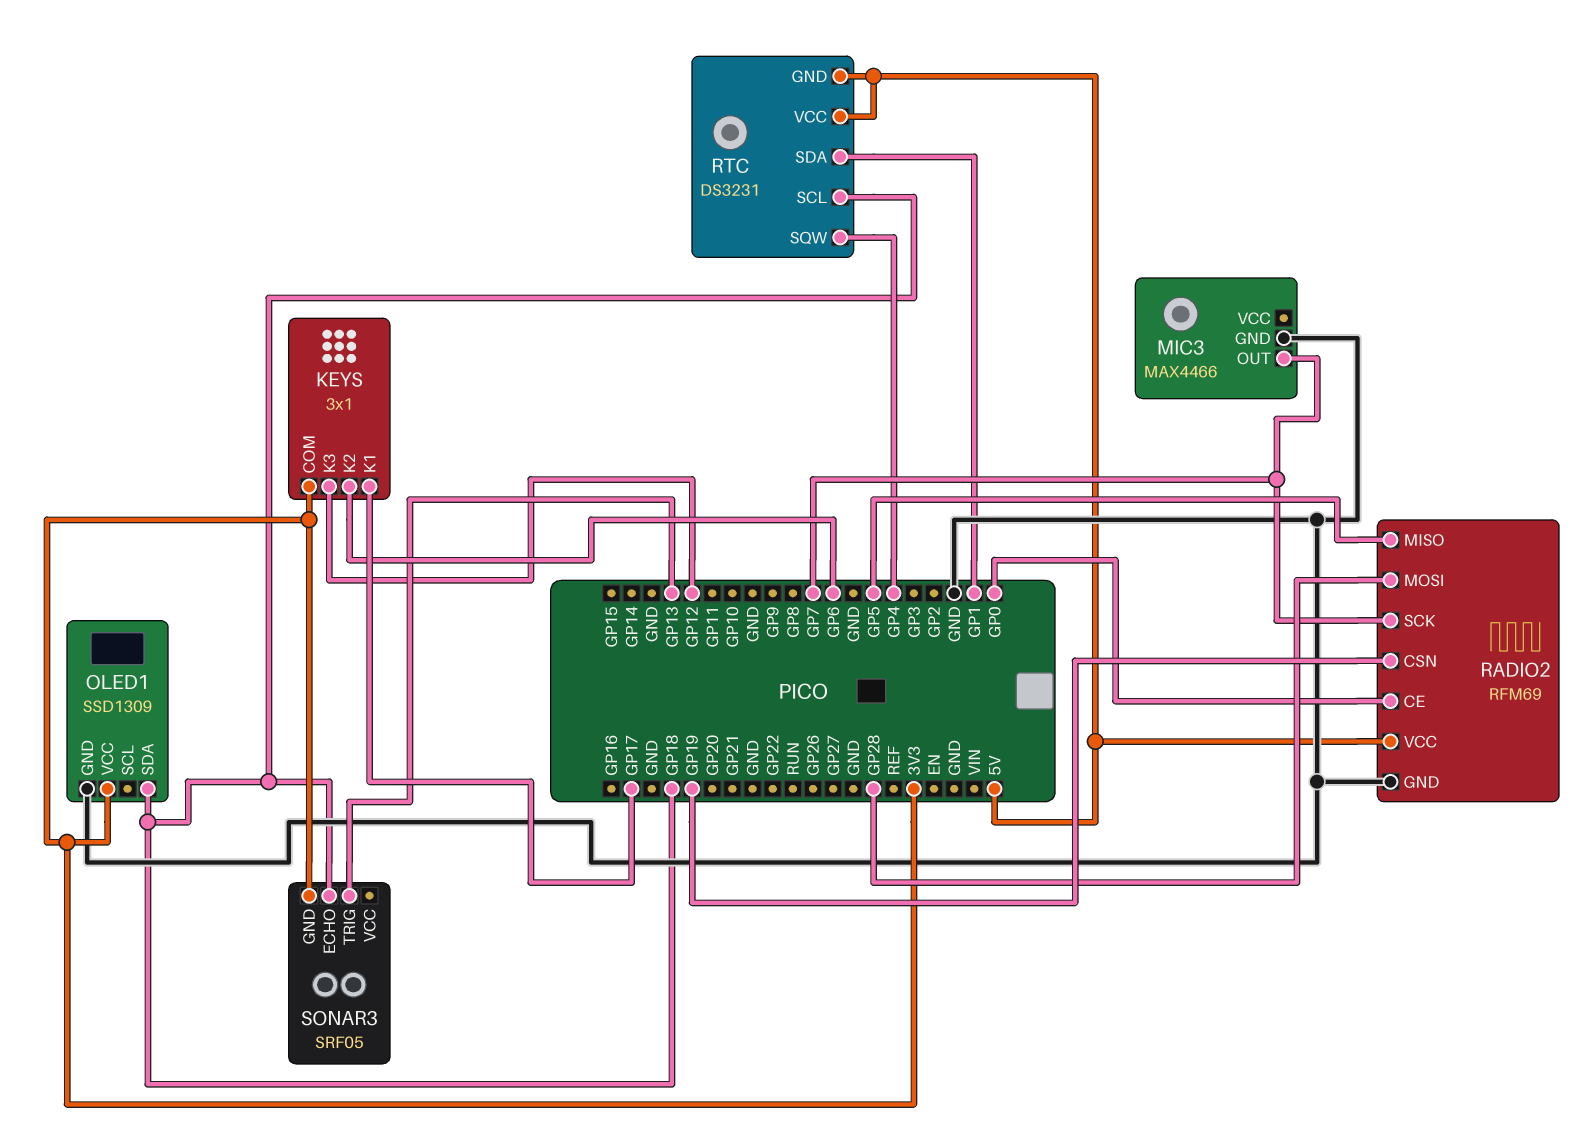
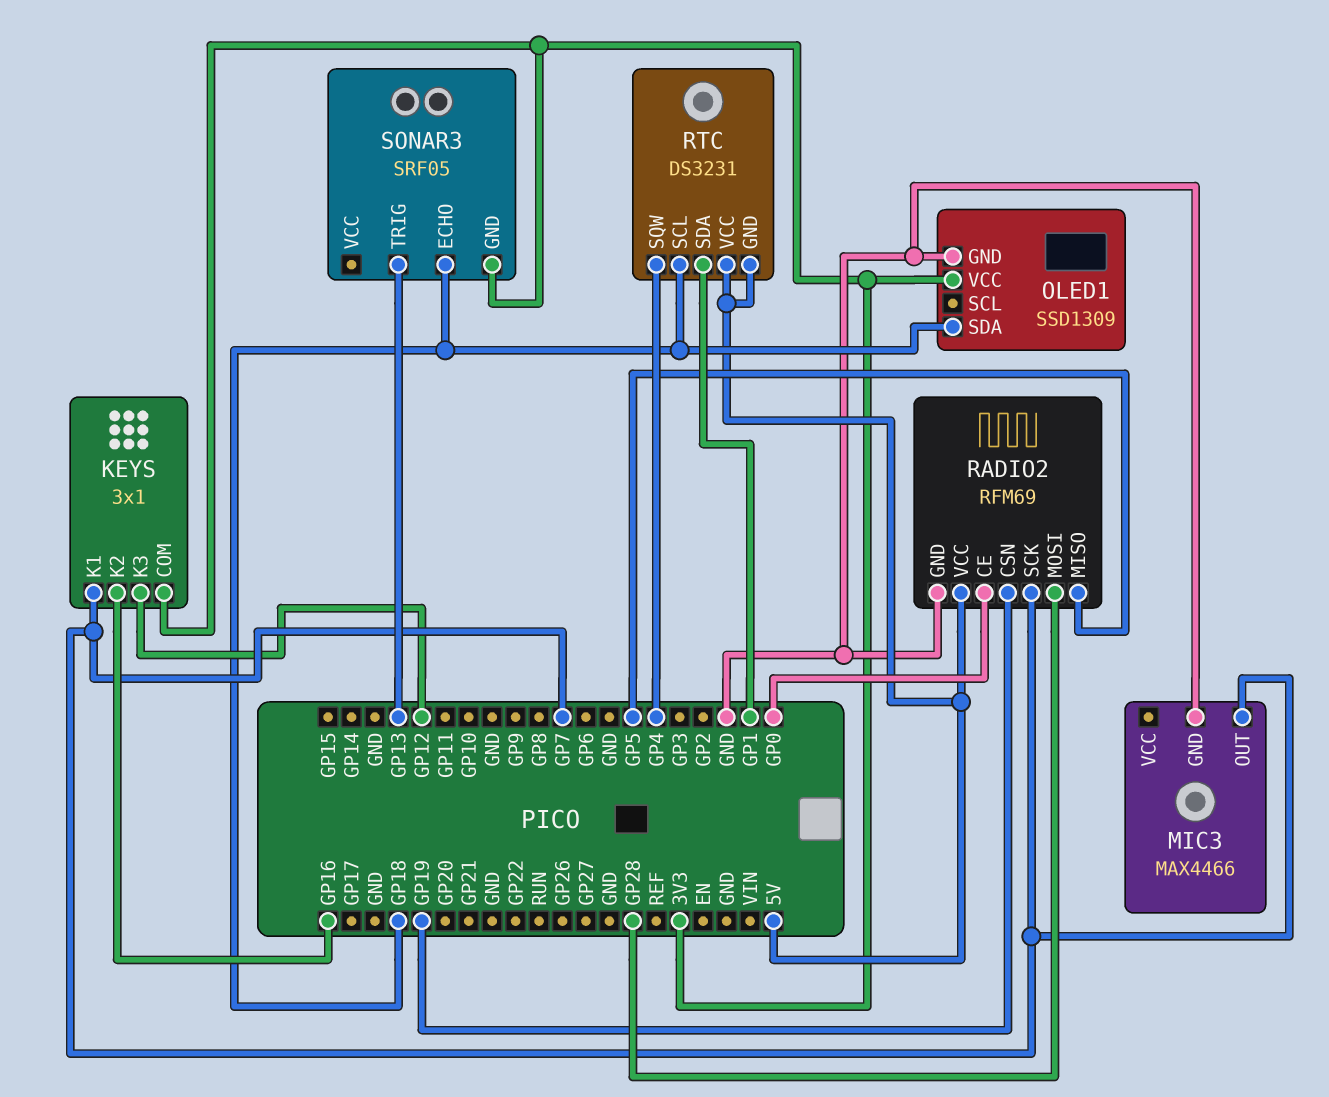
KEYS pin K1: GP17 -> GP7
KEYS pin K2: GP6 -> GP16

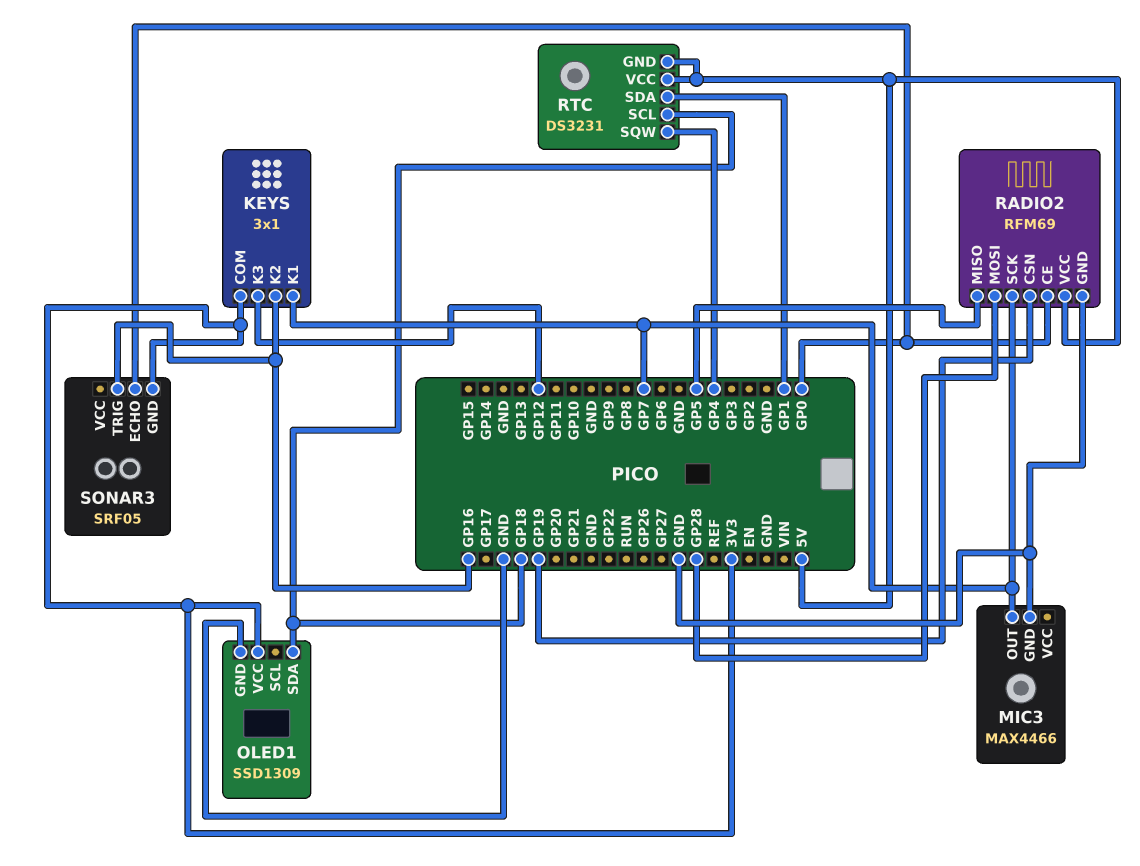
SONAR3 pin ECHO: GP18 -> GP0
SONAR3 pin TRIG: GP13 -> GP16

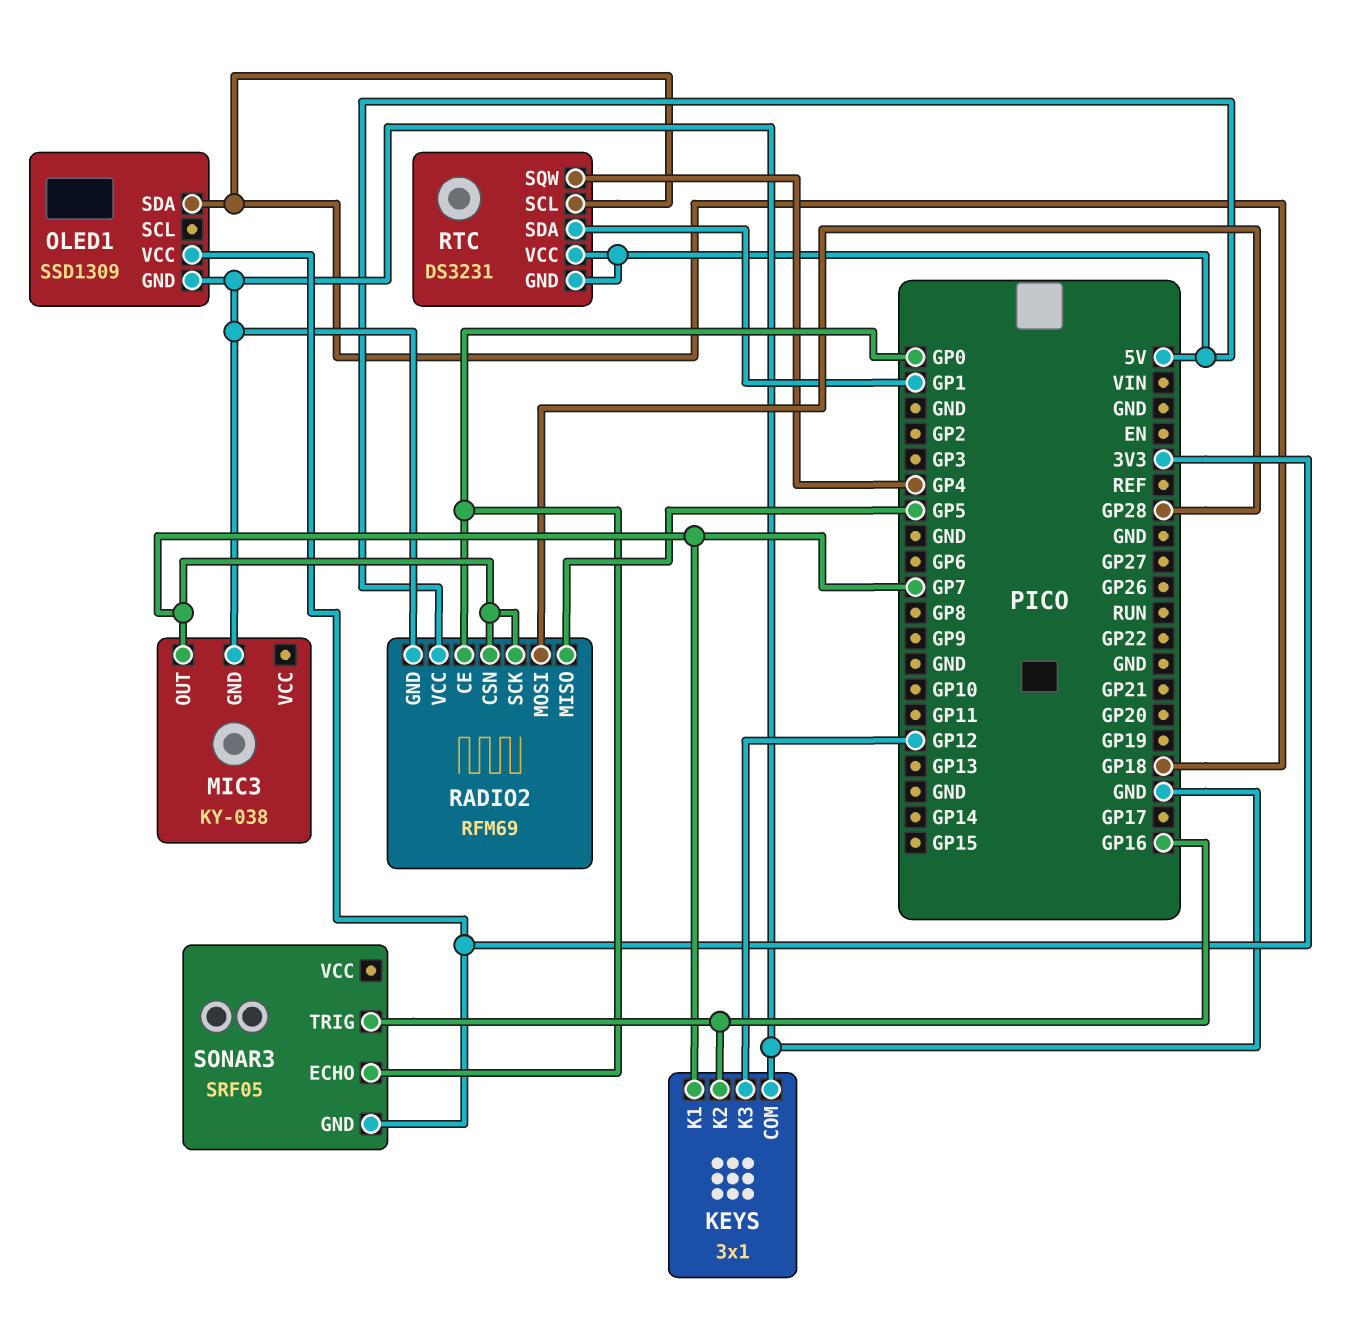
KEYS pin COM: 3V3 -> GND
MIC3: MAX4466 -> KY-038
RADIO2 pin CSN: GP19 -> GP7

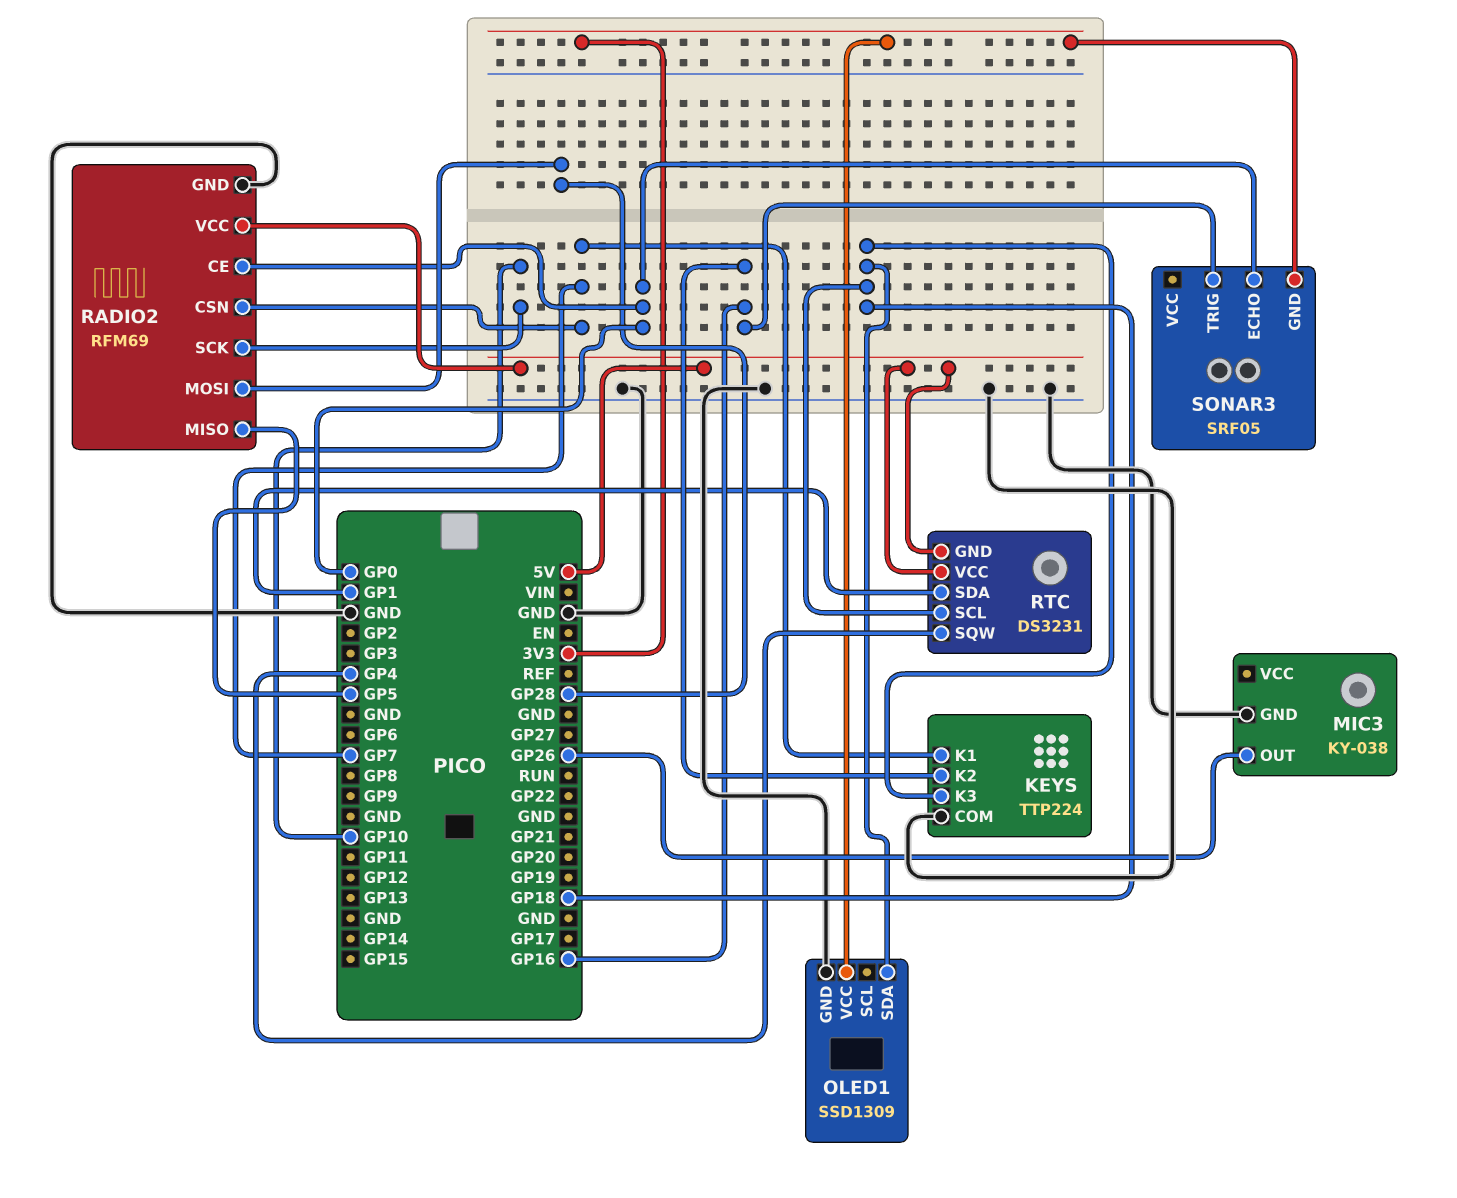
KEYS: 3x1 -> TTP224
KEYS pin K3: GP12 -> GP18
MIC3 pin OUT: GP7 -> GP26
RADIO2 pin SCK: GP7 -> GP10

